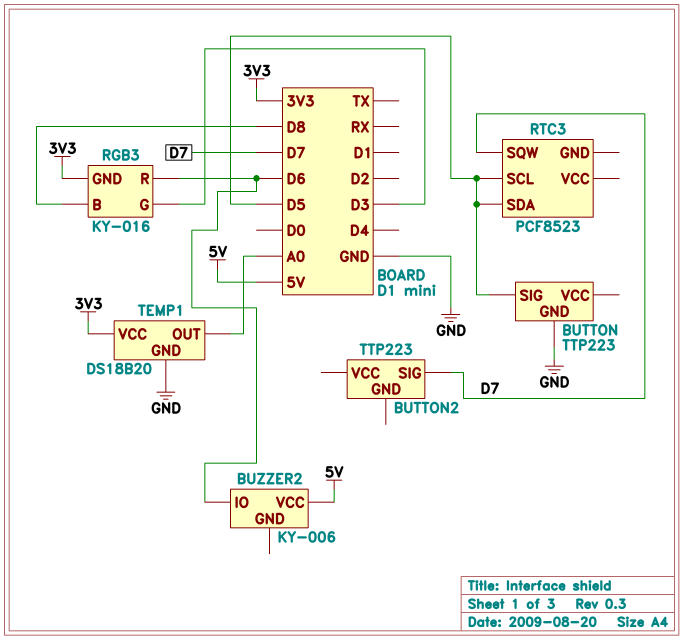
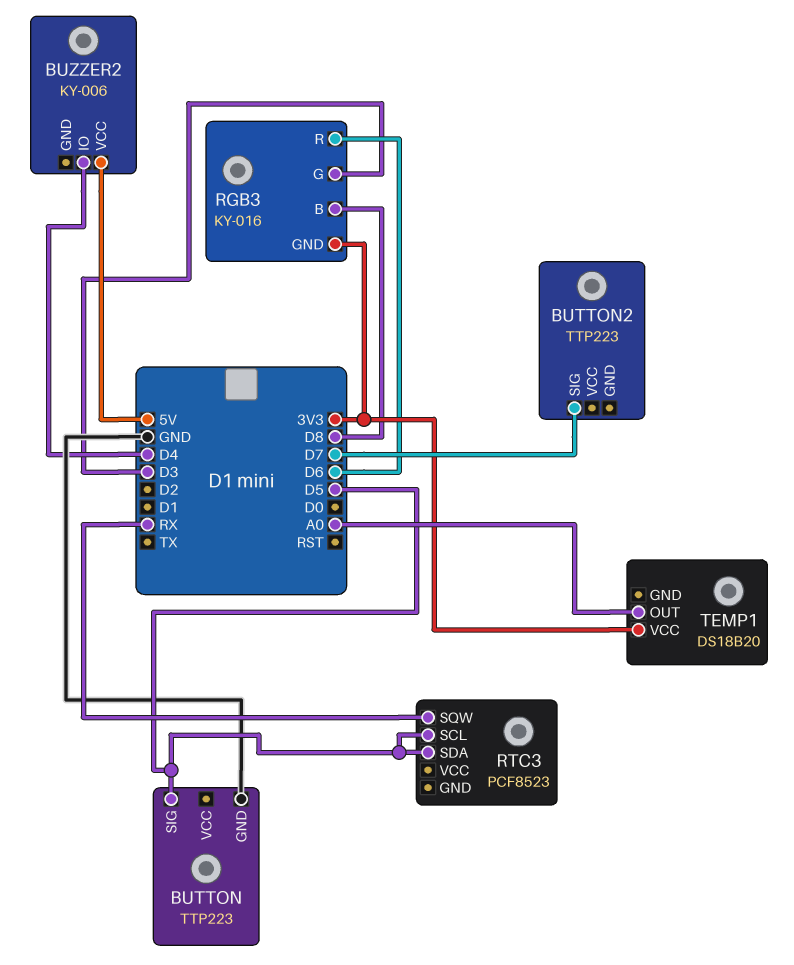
BUZZER2 pin IO: D6 -> D4
RTC3 pin SQW: D7 -> RX
TEMP1 pin GND: GND -> none

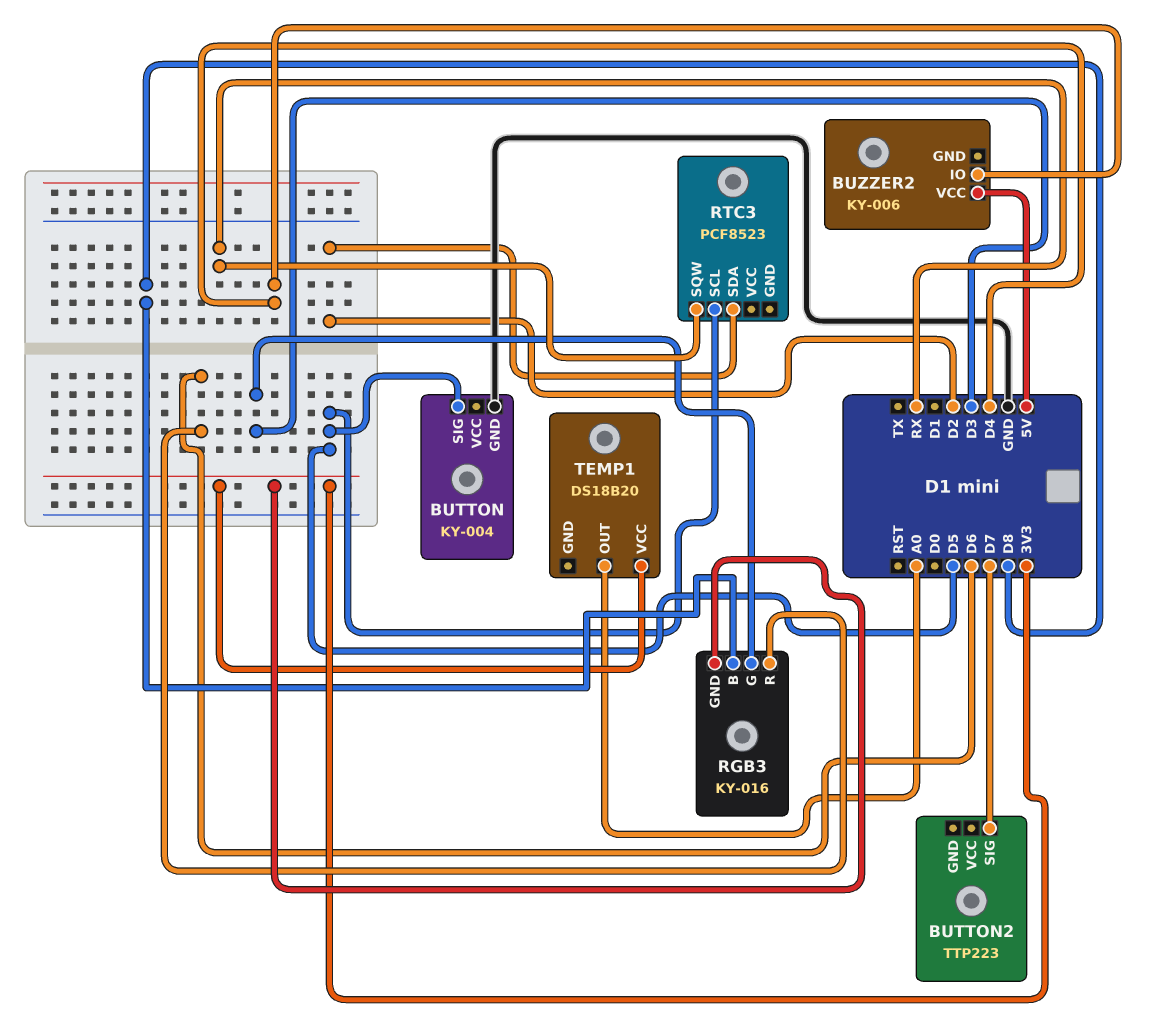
BUTTON: TTP223 -> KY-004
RTC3 pin SDA: D5 -> D2

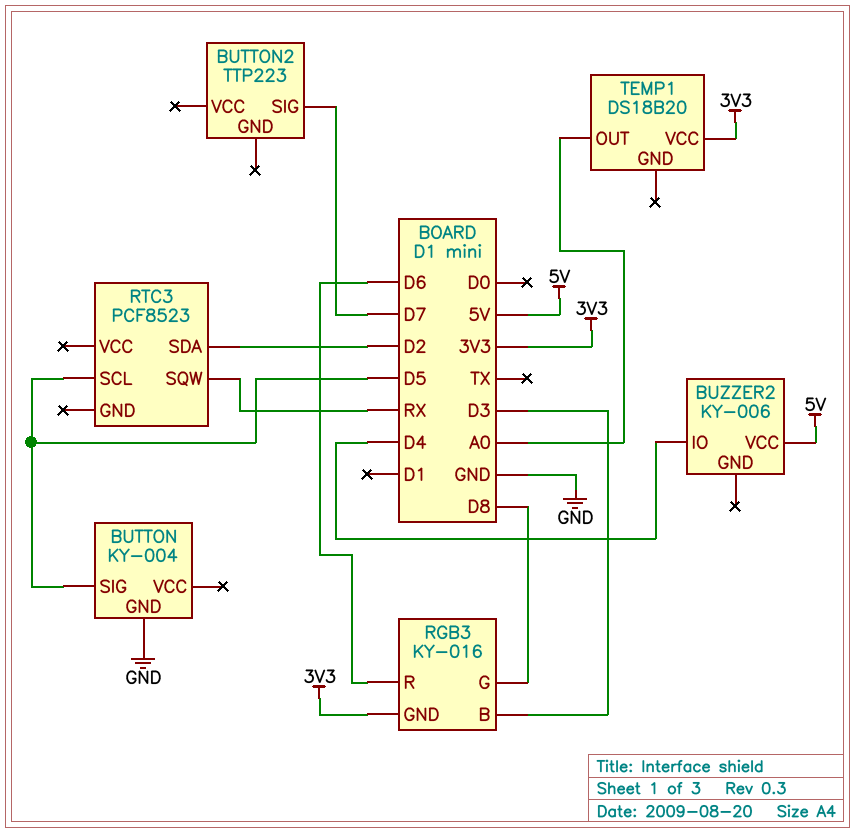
RGB3 pin B: D8 -> D3
RGB3 pin G: D3 -> D8

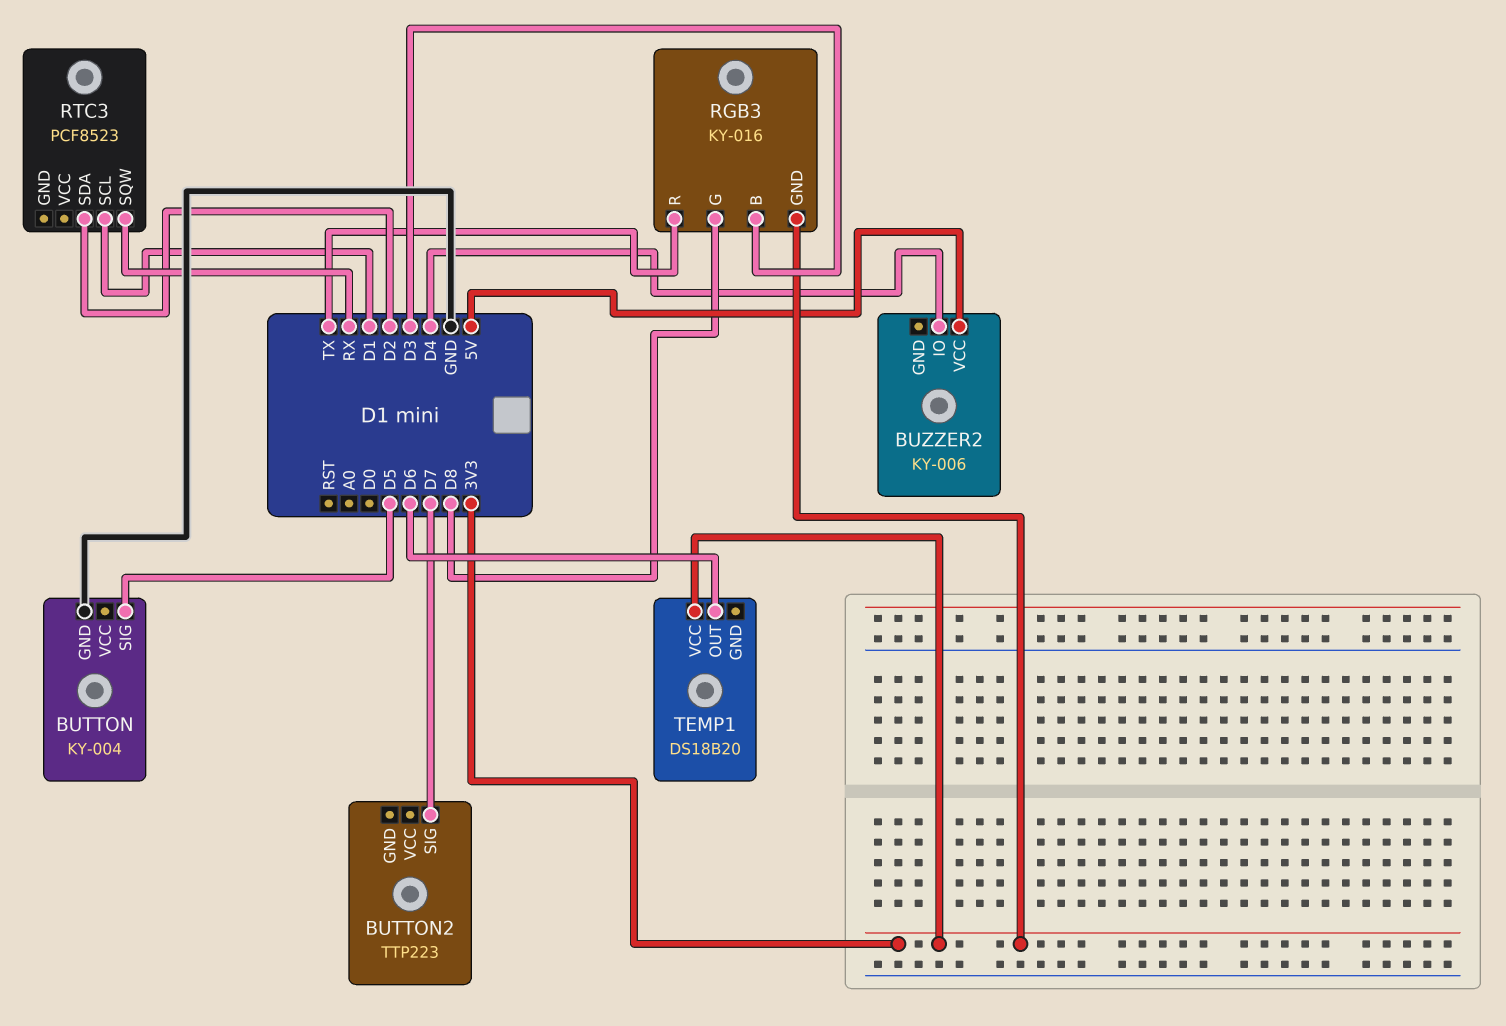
RGB3 pin R: D6 -> TX
RTC3 pin SCL: D5 -> D1
TEMP1 pin OUT: A0 -> D6

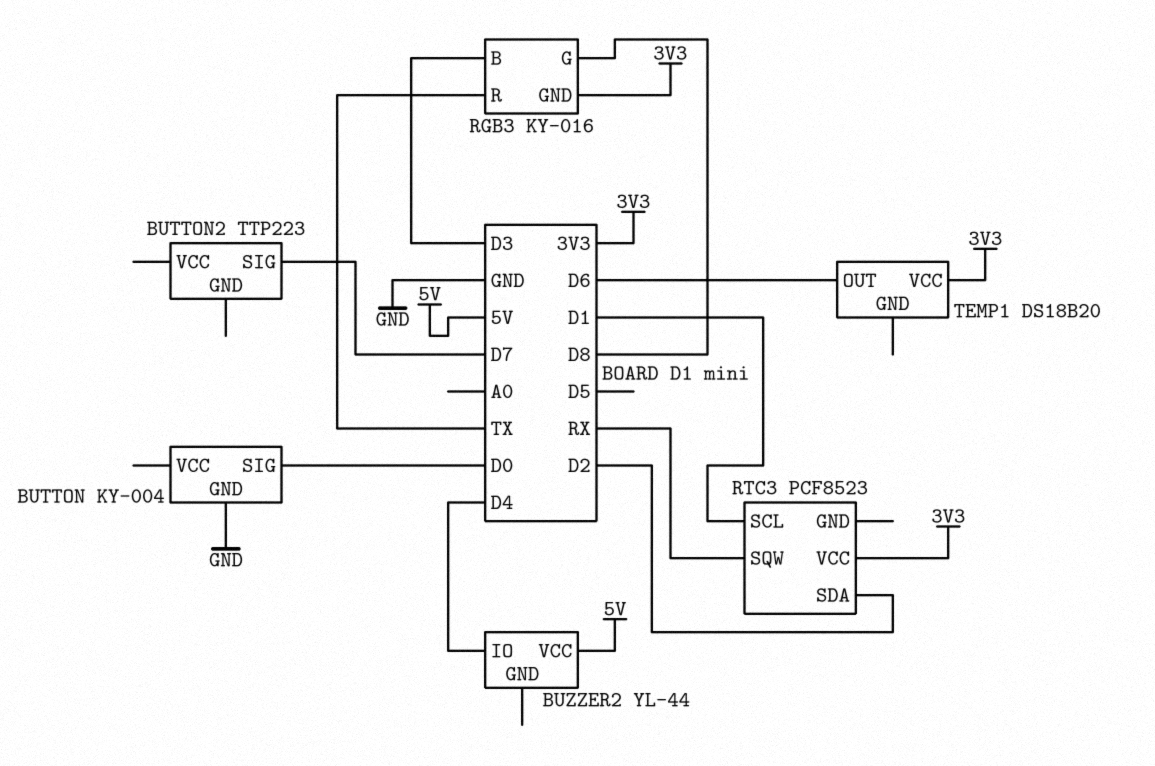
BUTTON pin SIG: D5 -> D0
BUZZER2: KY-006 -> YL-44
RTC3 pin VCC: none -> 3V3

